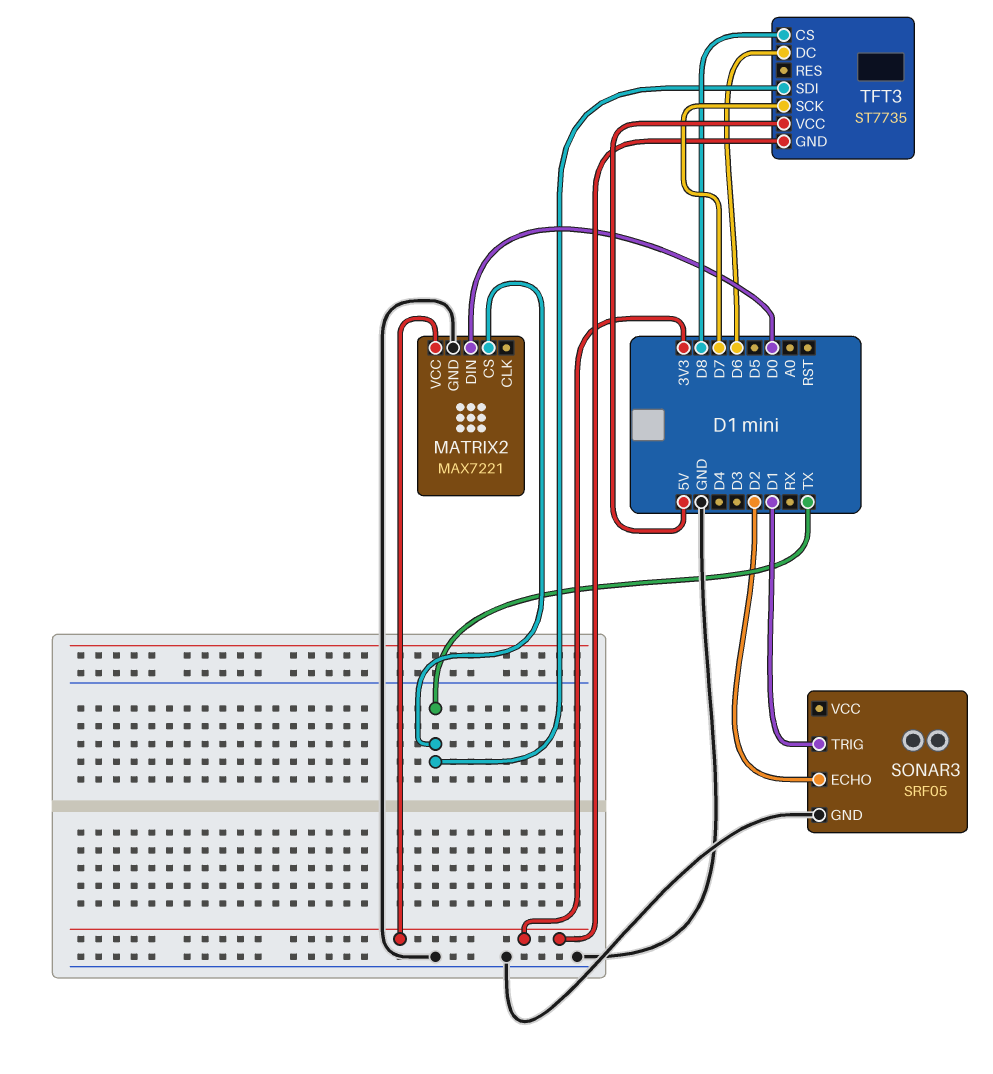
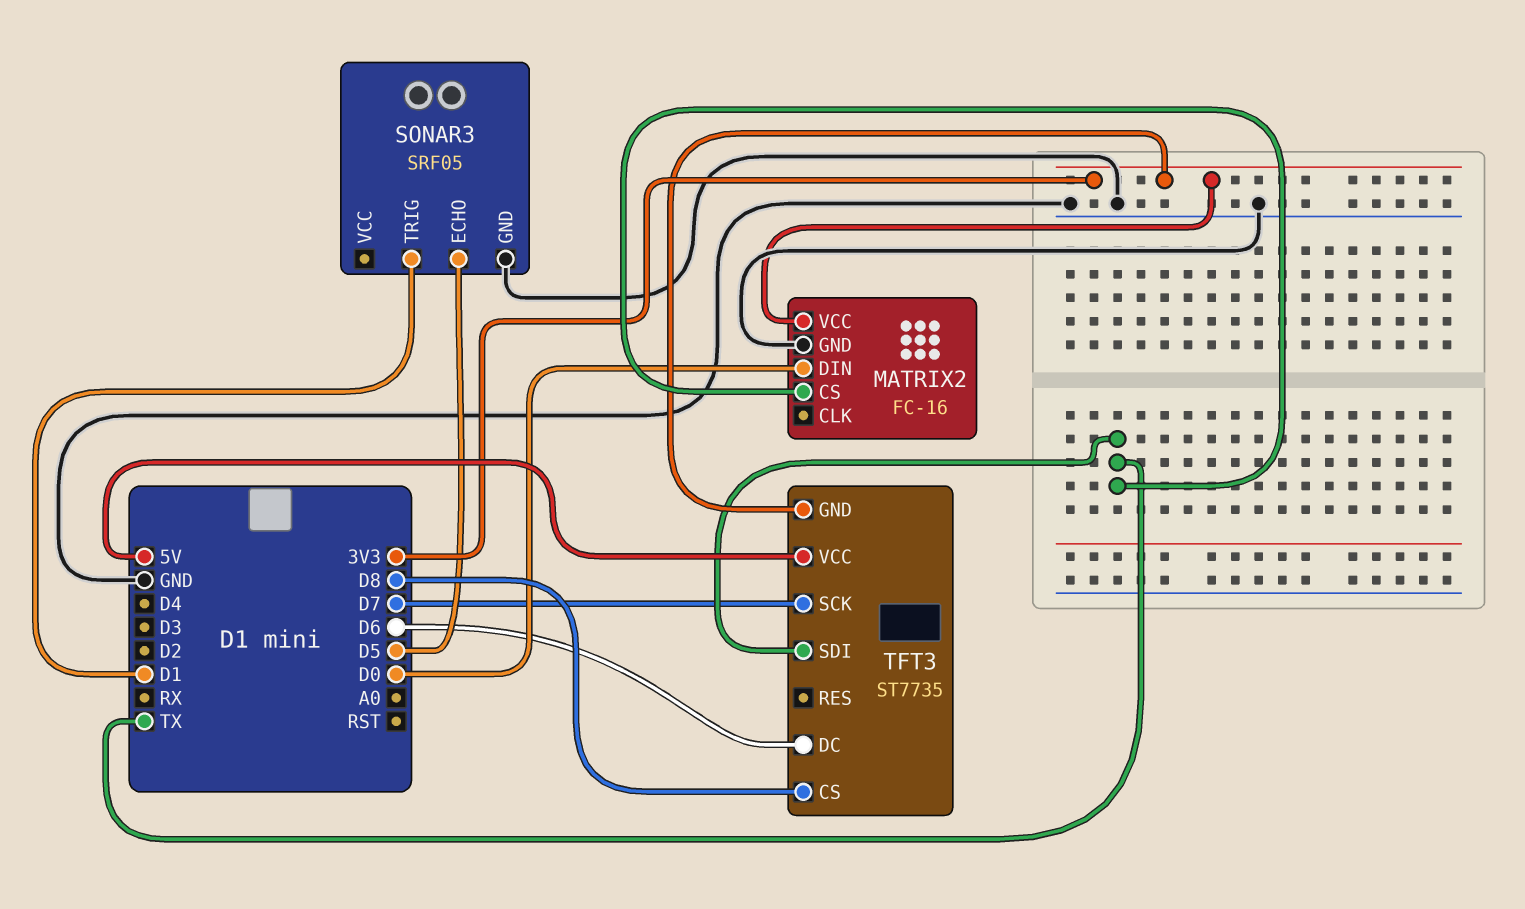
MATRIX2: MAX7221 -> FC-16
SONAR3 pin ECHO: D2 -> D5

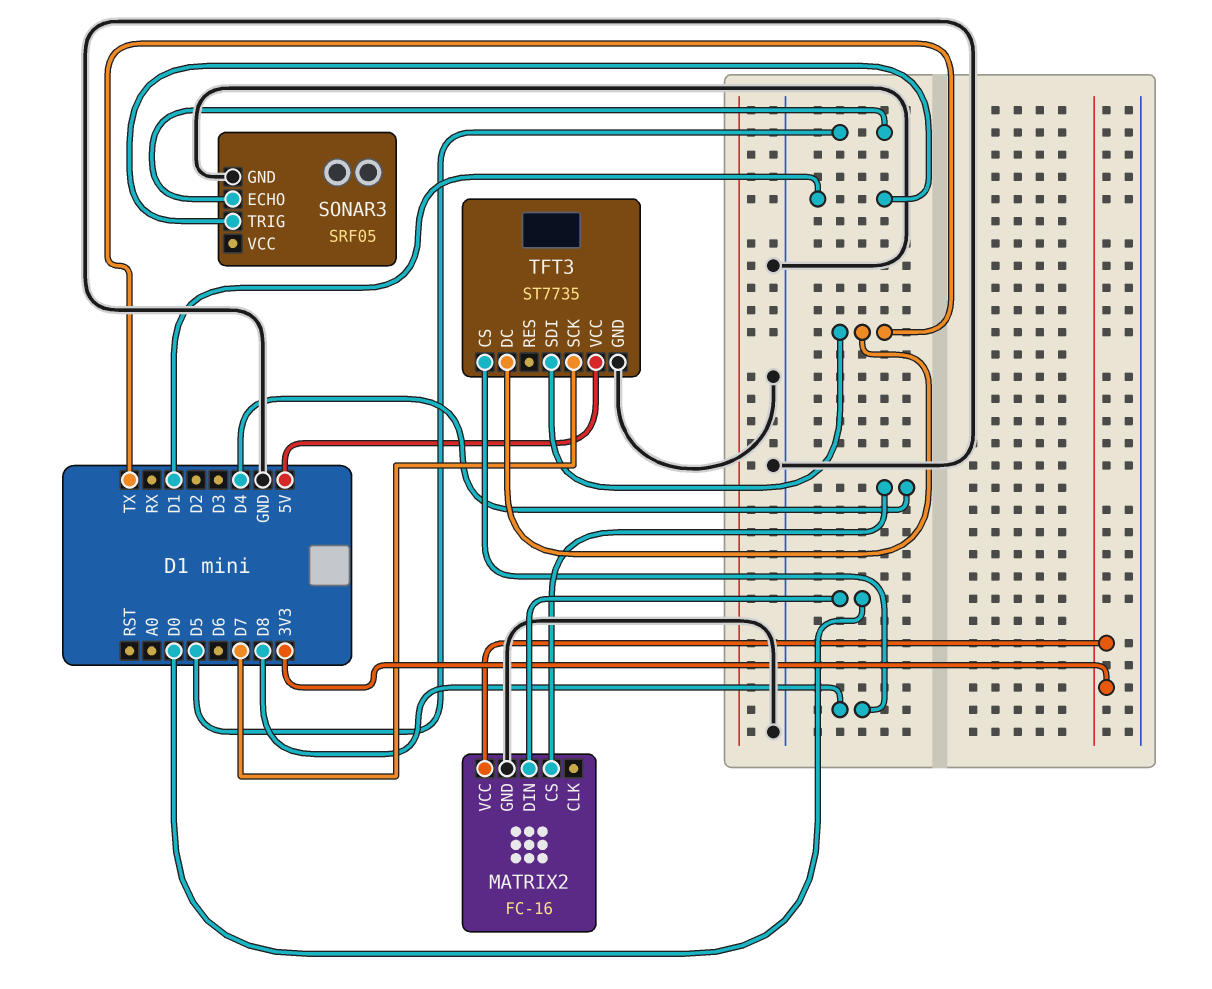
MATRIX2 pin CS: TX -> D4
TFT3 pin DC: D6 -> TX
TFT3 pin GND: 3V3 -> GND

